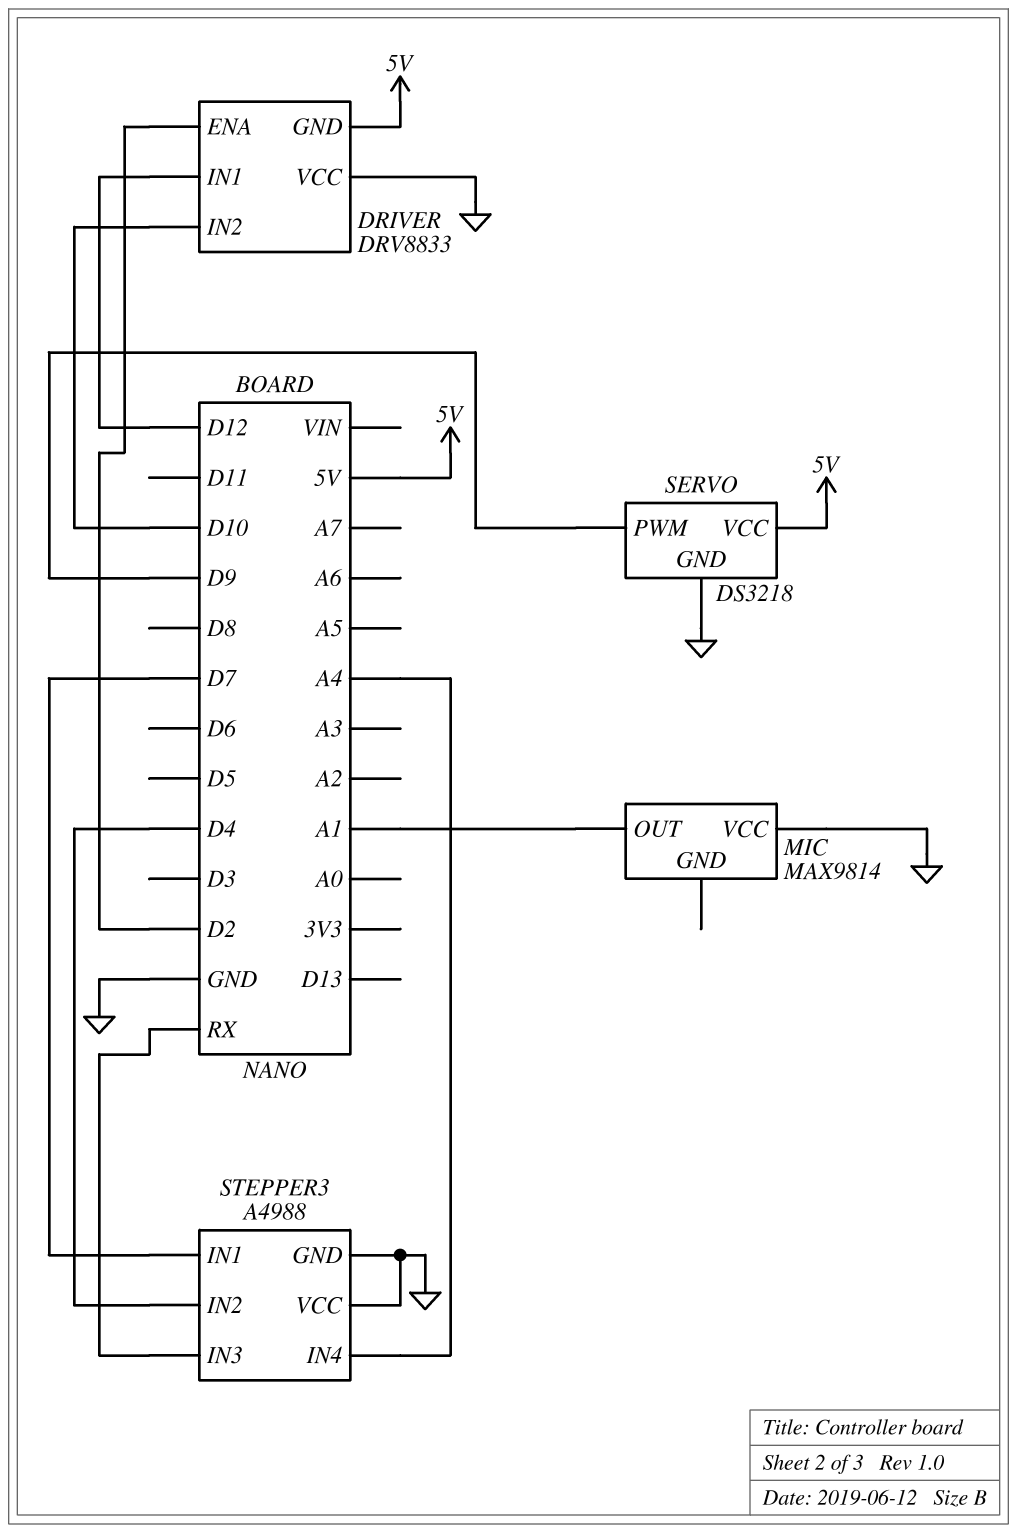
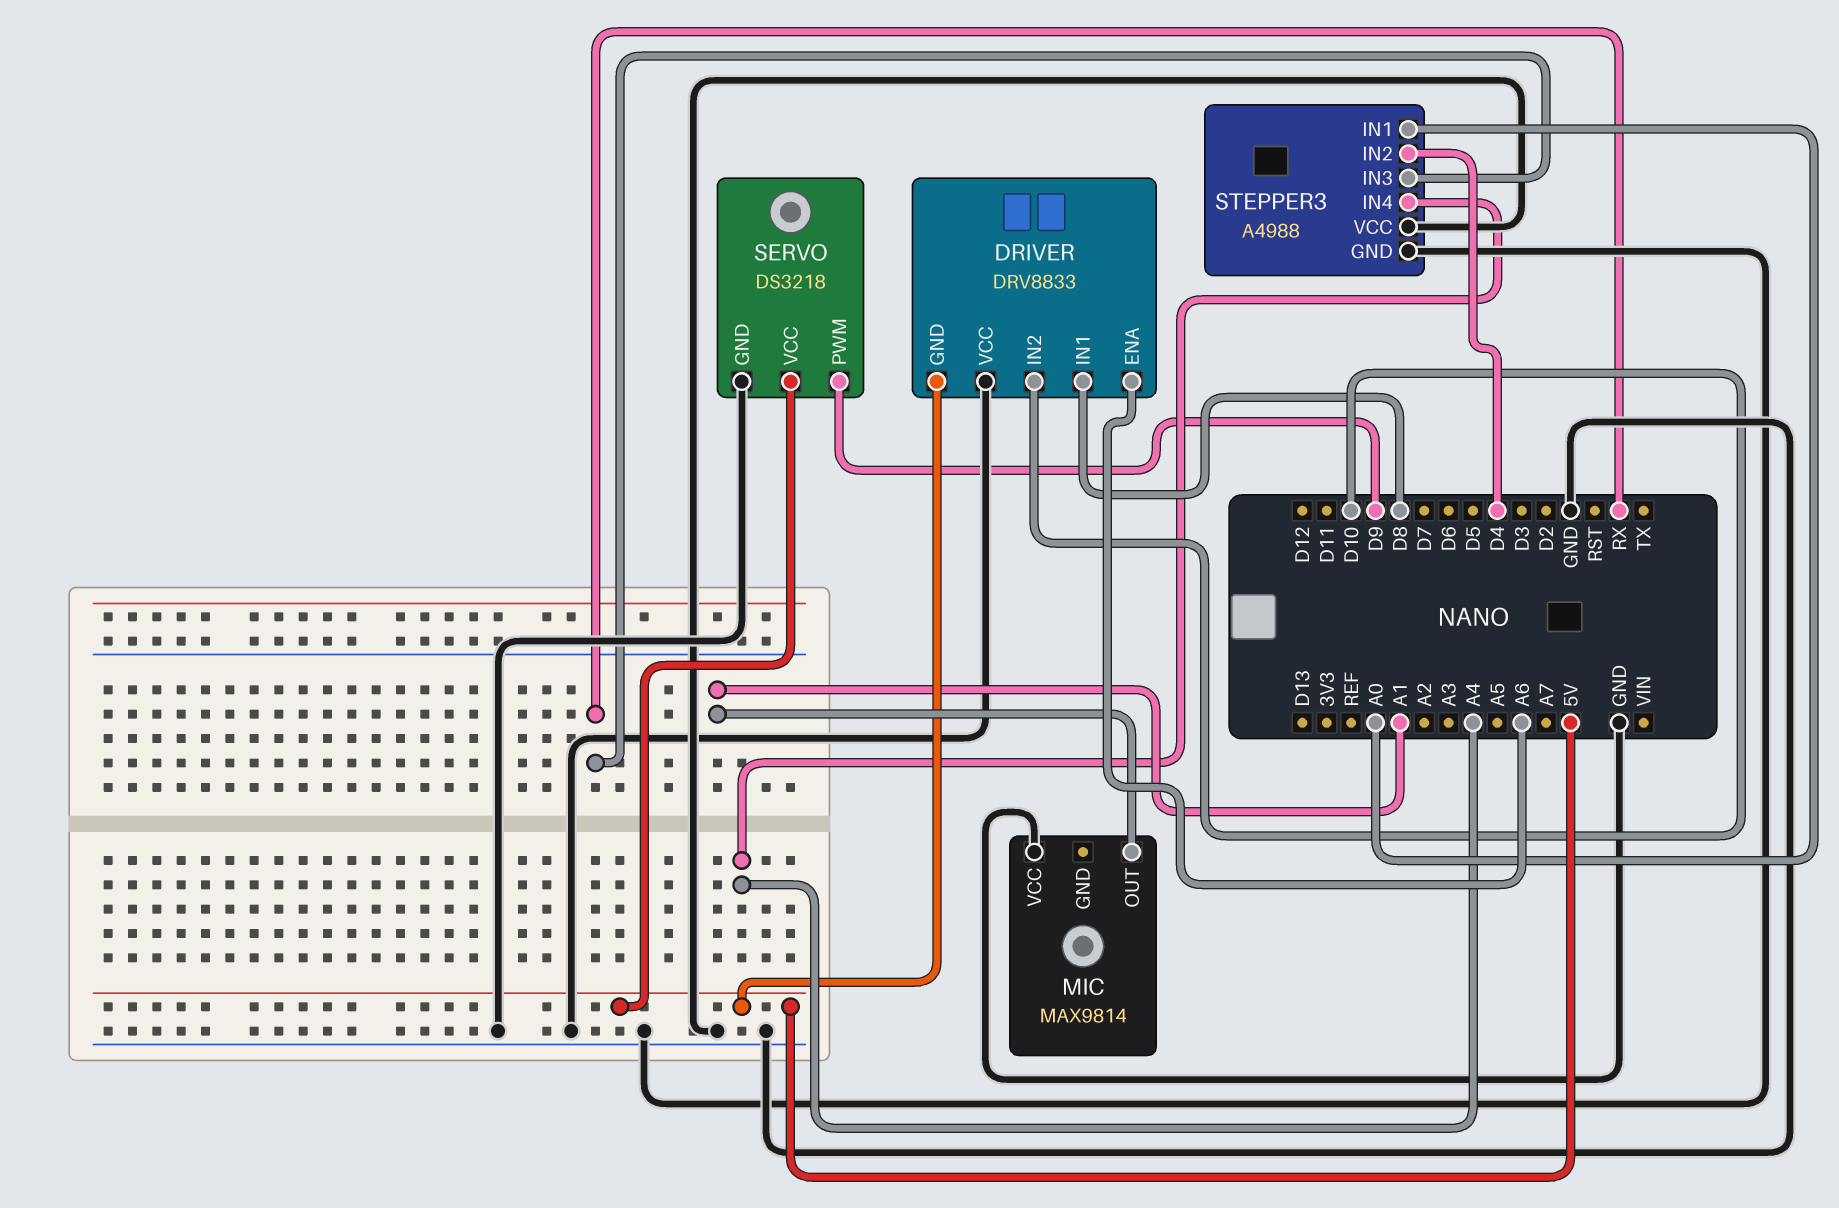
DRIVER pin ENA: D2 -> A6
DRIVER pin IN1: D12 -> D8
STEPPER3 pin IN1: D7 -> A0

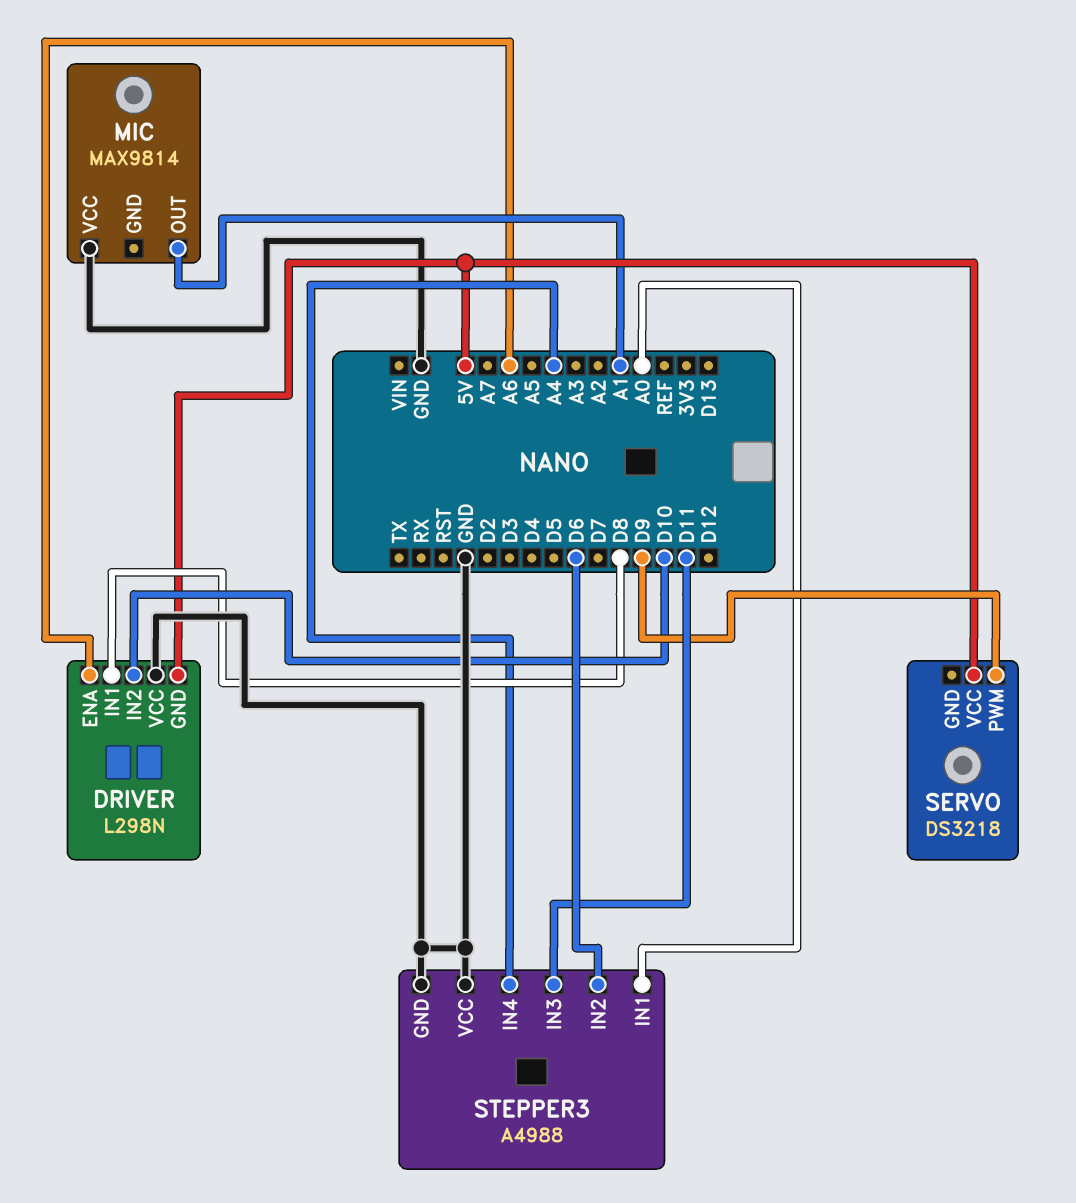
DRIVER: DRV8833 -> L298N
SERVO pin GND: GND -> none
STEPPER3 pin IN2: D4 -> D6
STEPPER3 pin IN3: RX -> D11

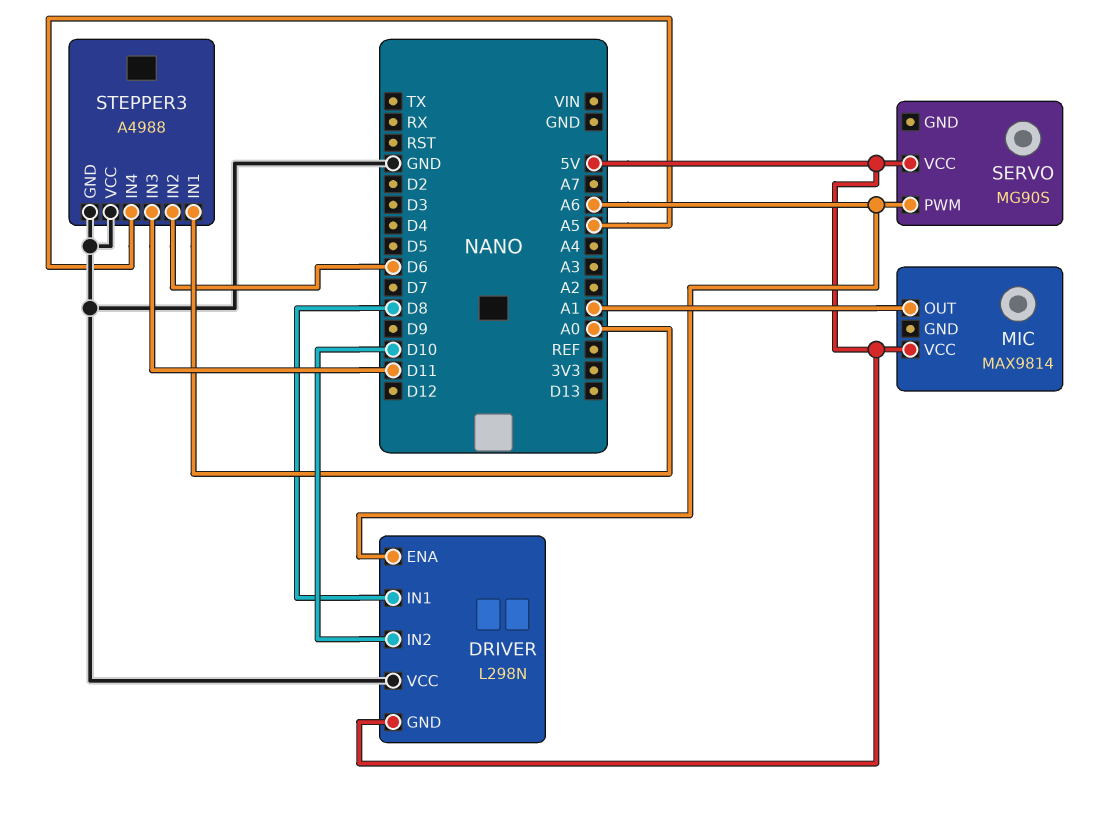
MIC pin VCC: GND -> 5V
SERVO: DS3218 -> MG90S
SERVO pin PWM: D9 -> A6
STEPPER3 pin IN4: A4 -> A5

